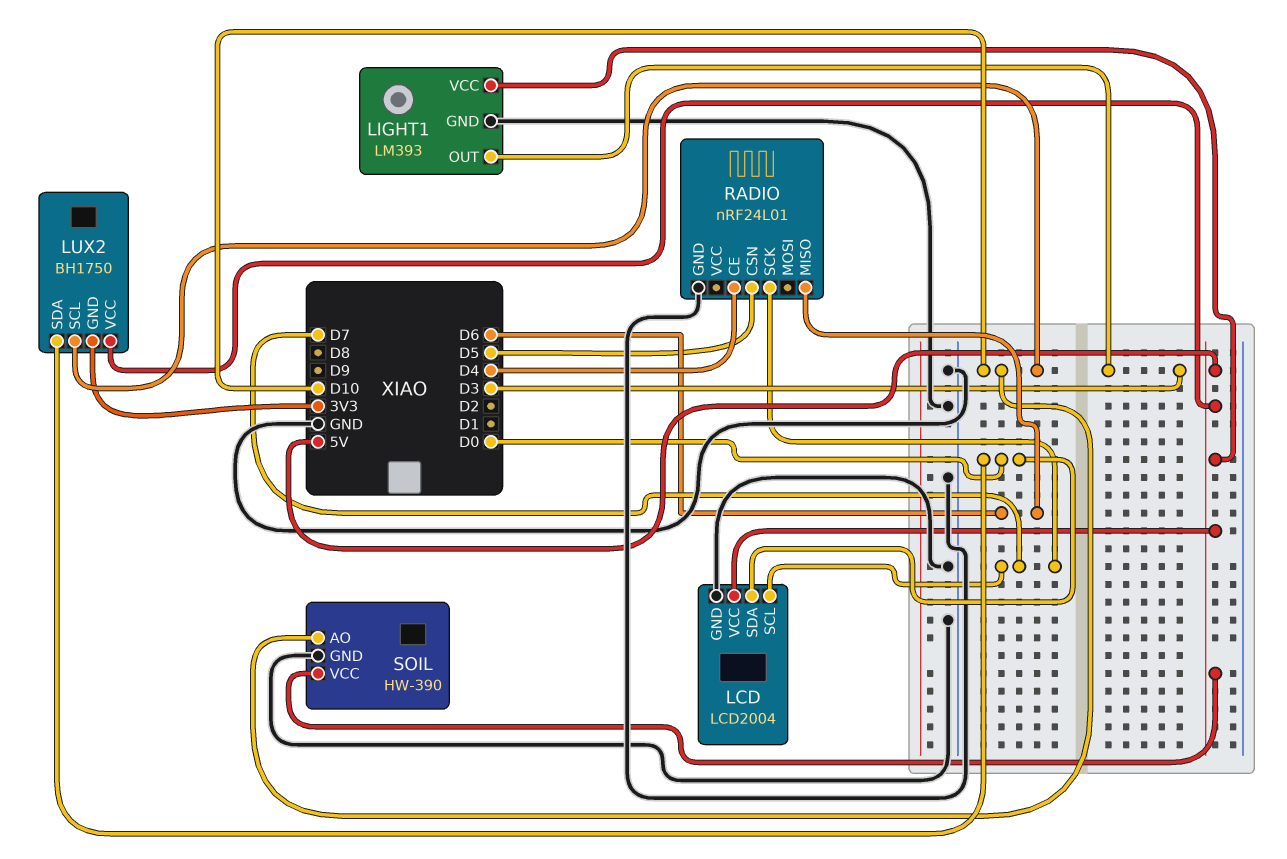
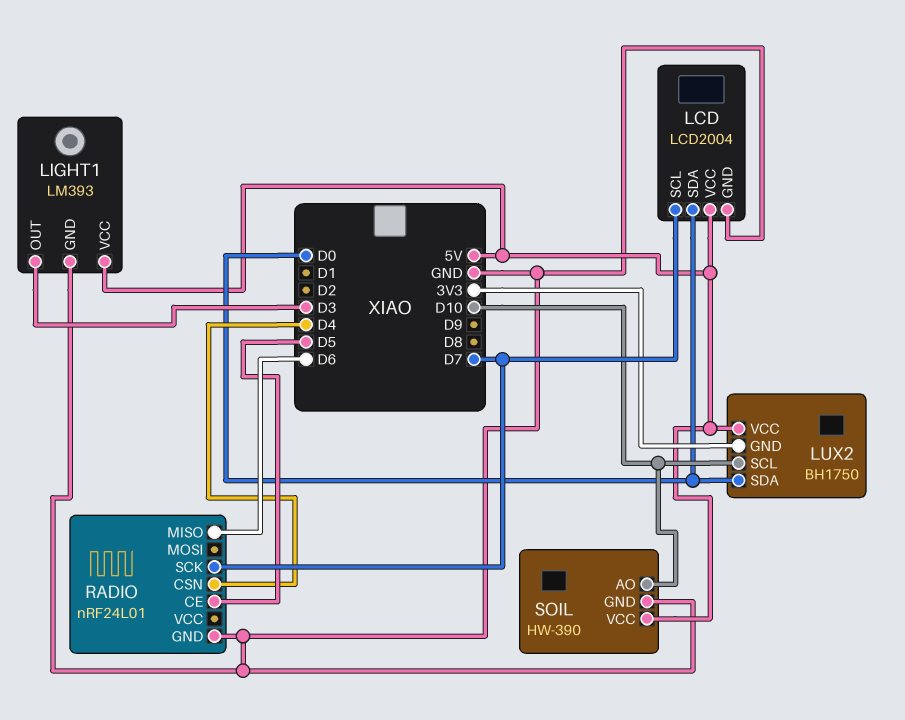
RADIO pin CE: D4 -> D5
RADIO pin CSN: D5 -> D4

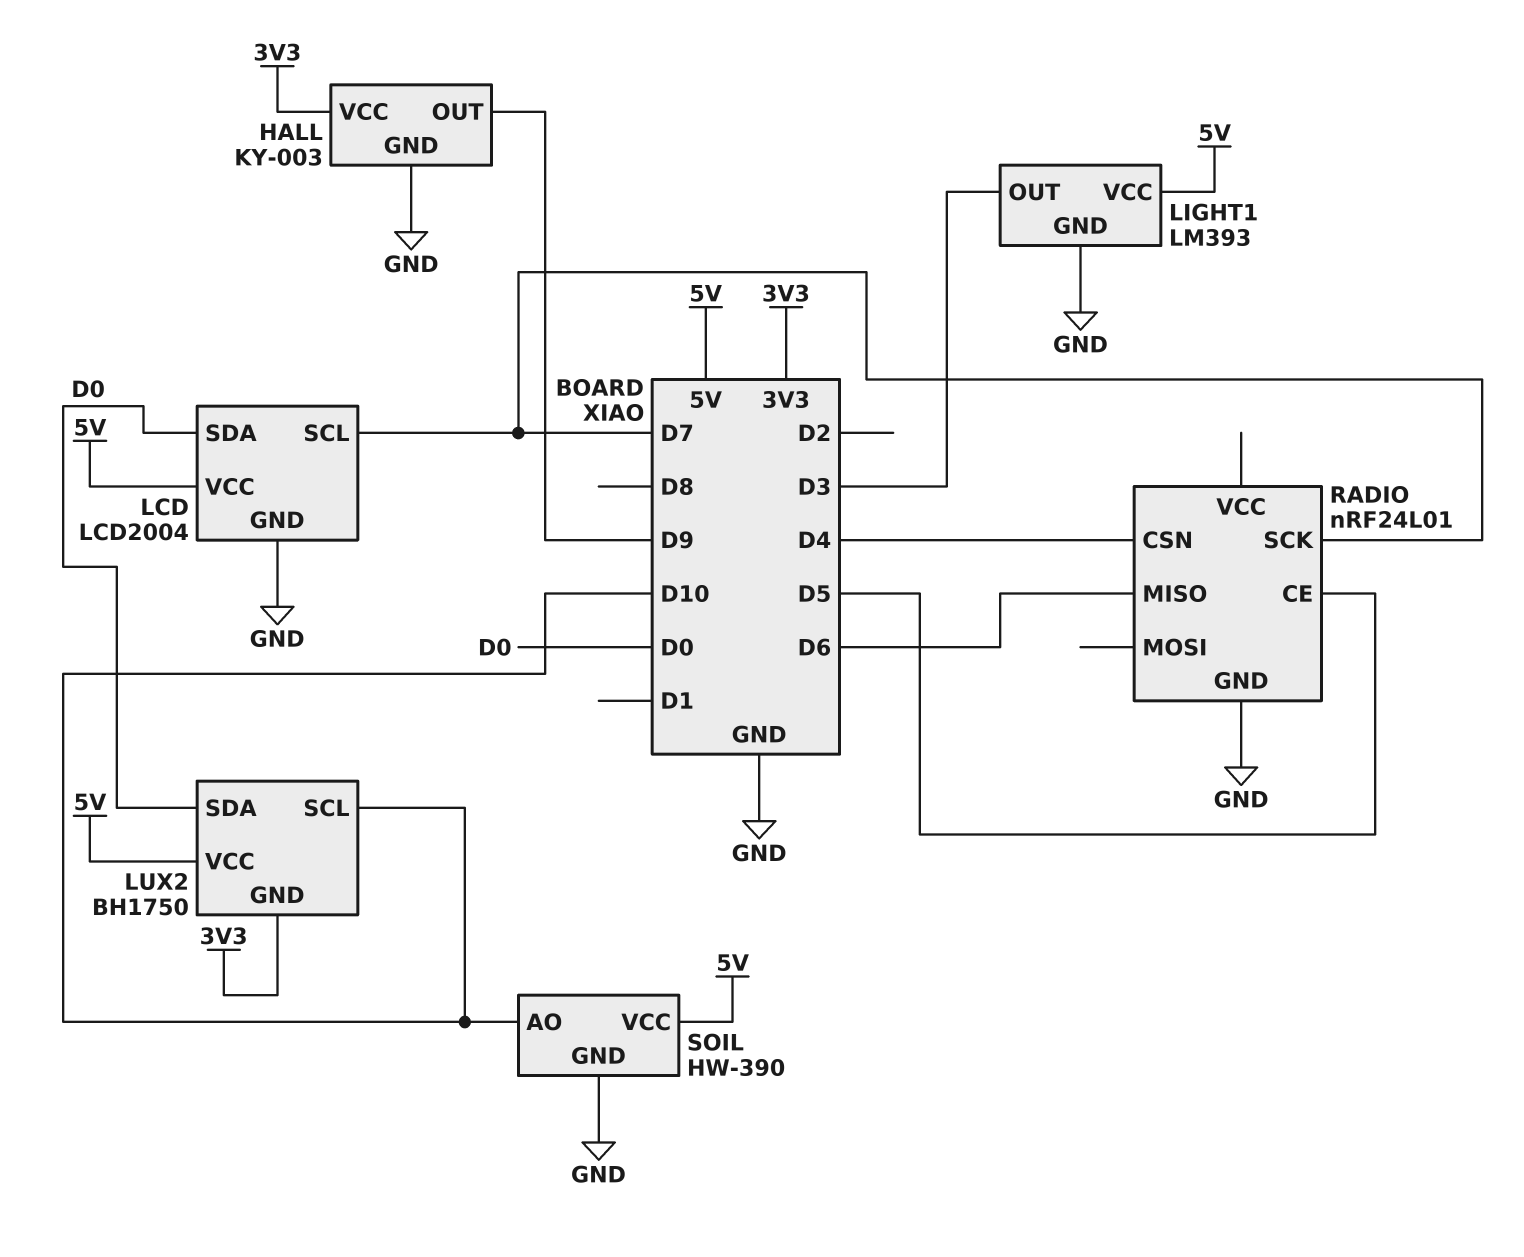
HALL: none -> KY-003
HALL pin GND: none -> GND
HALL pin OUT: none -> D9
HALL pin VCC: none -> 3V3

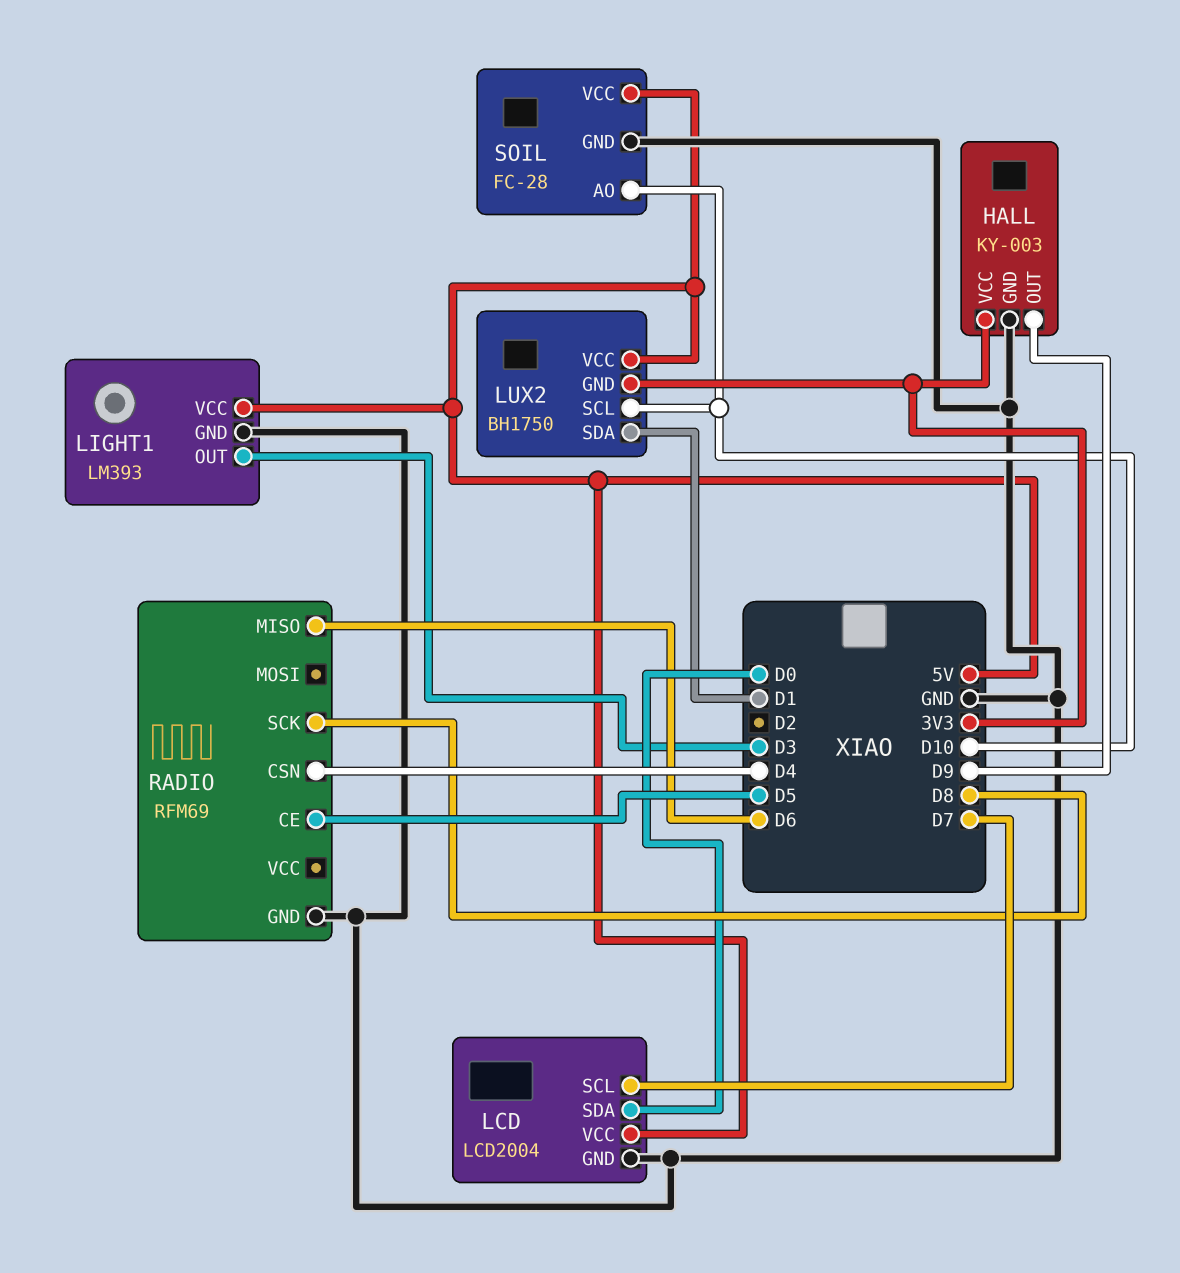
LUX2 pin SDA: D0 -> D1
RADIO: nRF24L01 -> RFM69
RADIO pin SCK: D7 -> D8
SOIL: HW-390 -> FC-28

